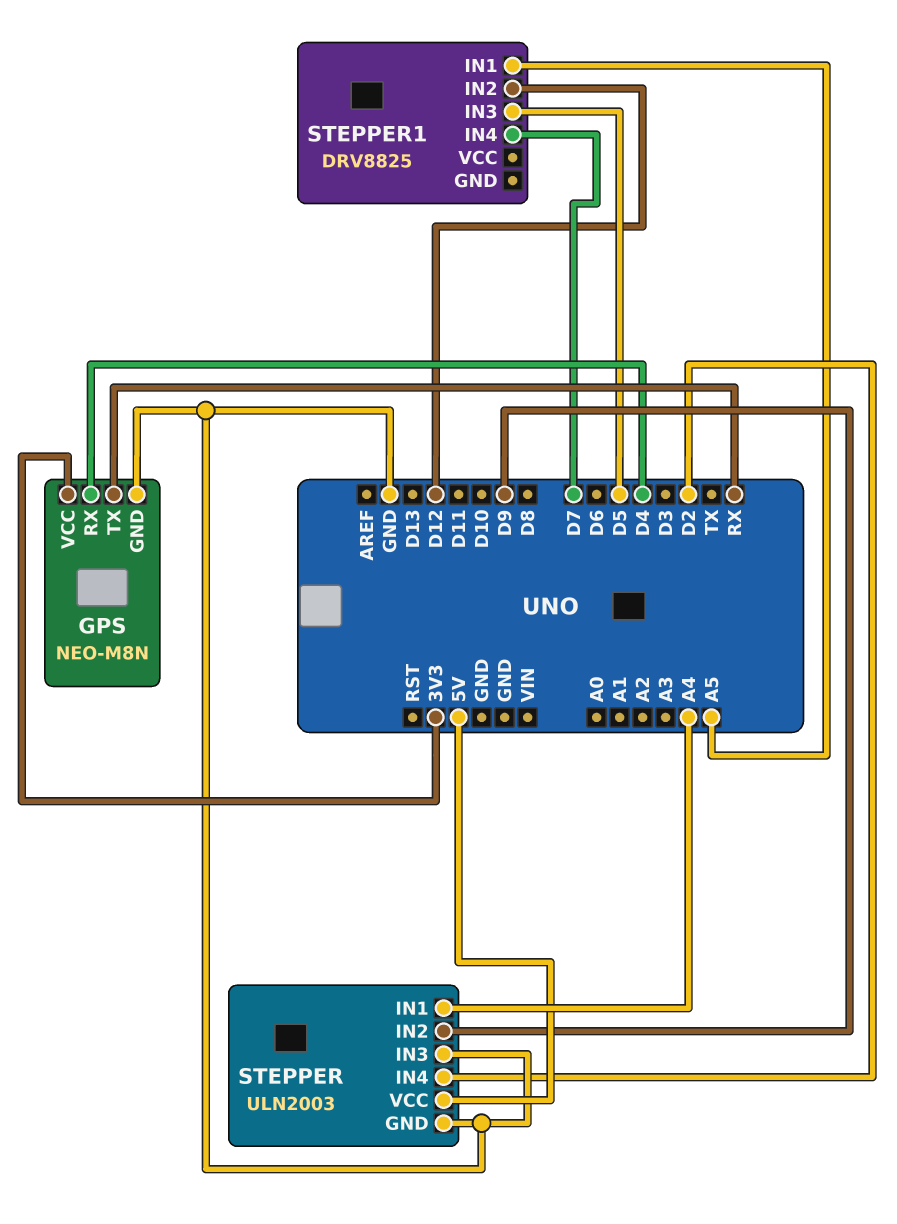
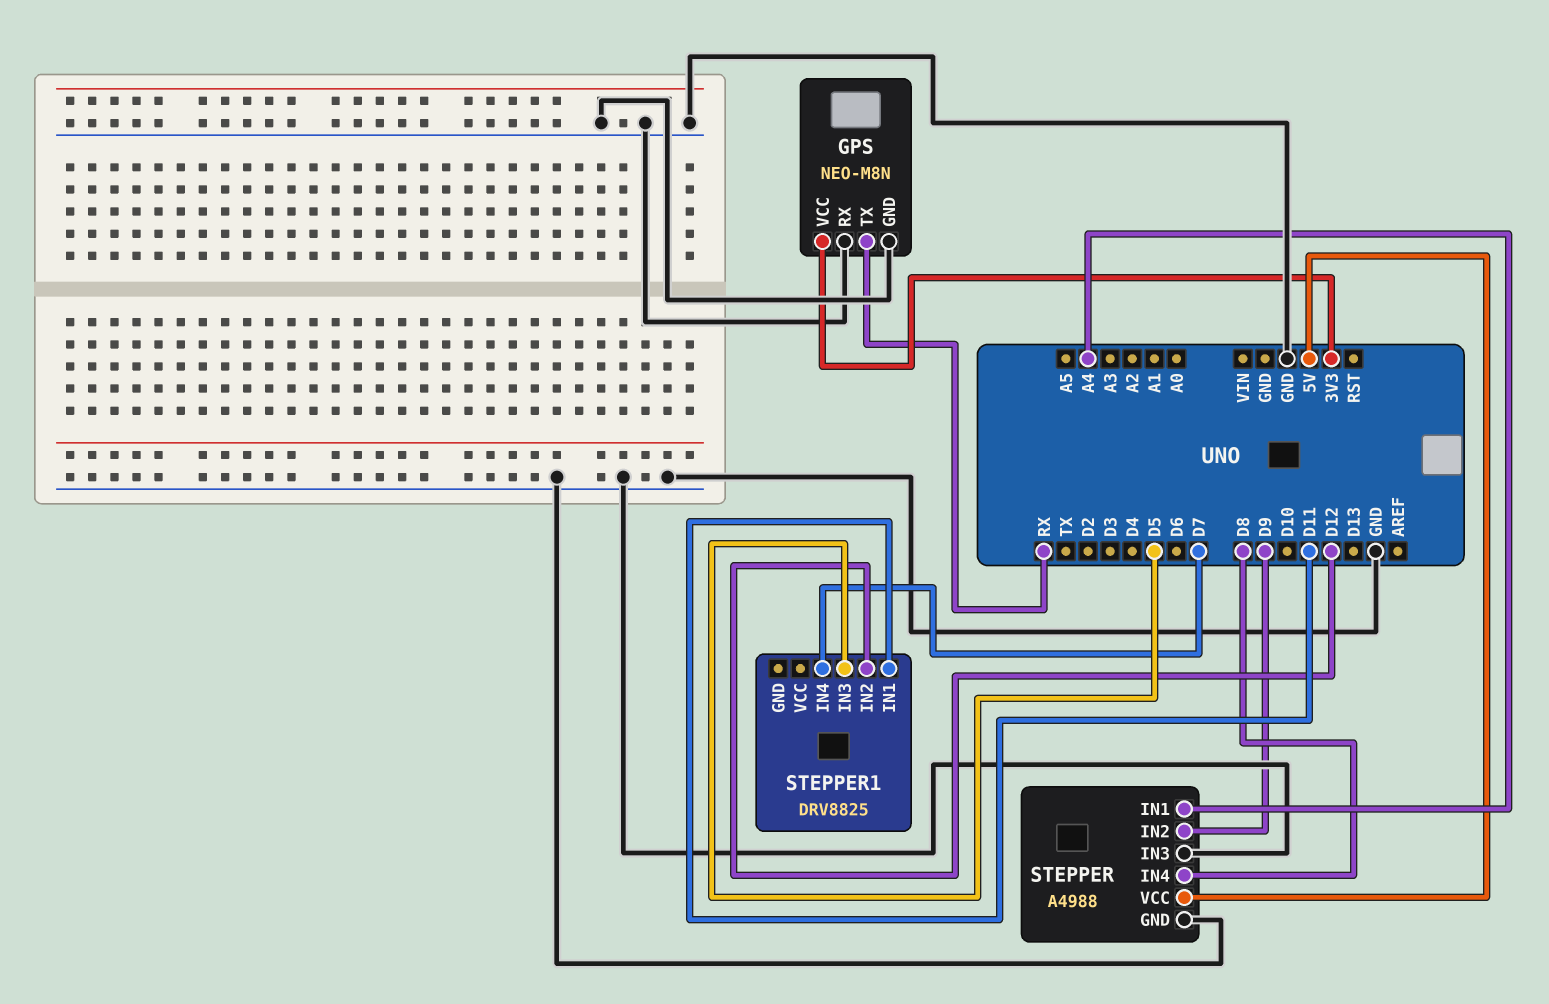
GPS pin RX: D4 -> GND
STEPPER: ULN2003 -> A4988
STEPPER pin IN4: D2 -> D8
STEPPER1 pin IN1: A5 -> D11

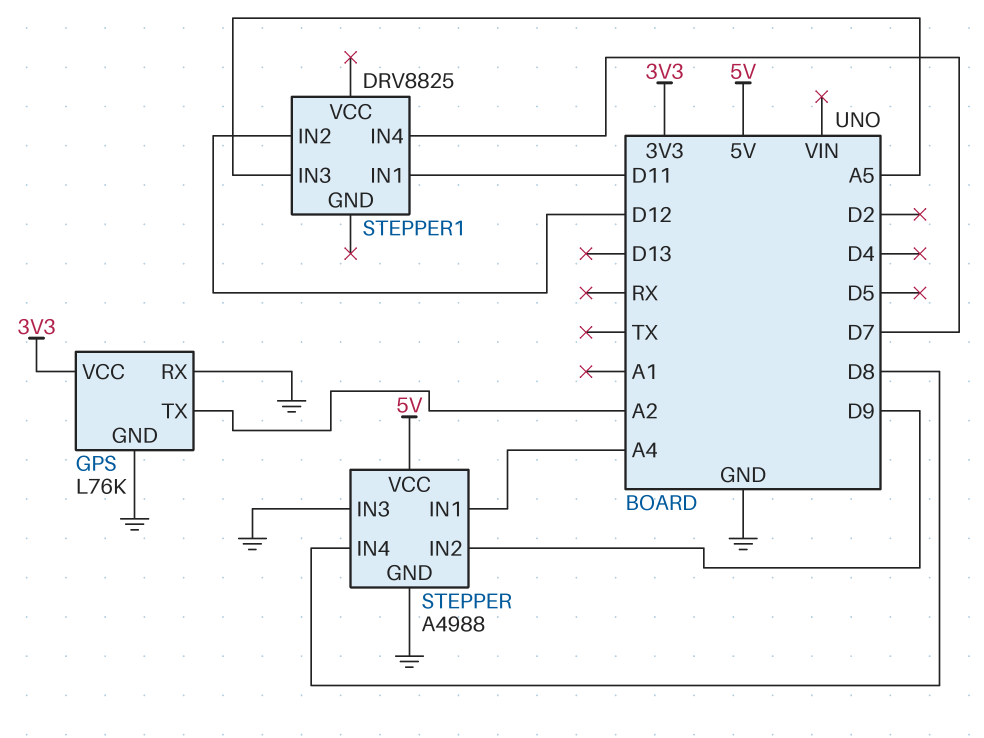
GPS: NEO-M8N -> L76K
GPS pin TX: RX -> A2
STEPPER1 pin IN3: D5 -> A5

